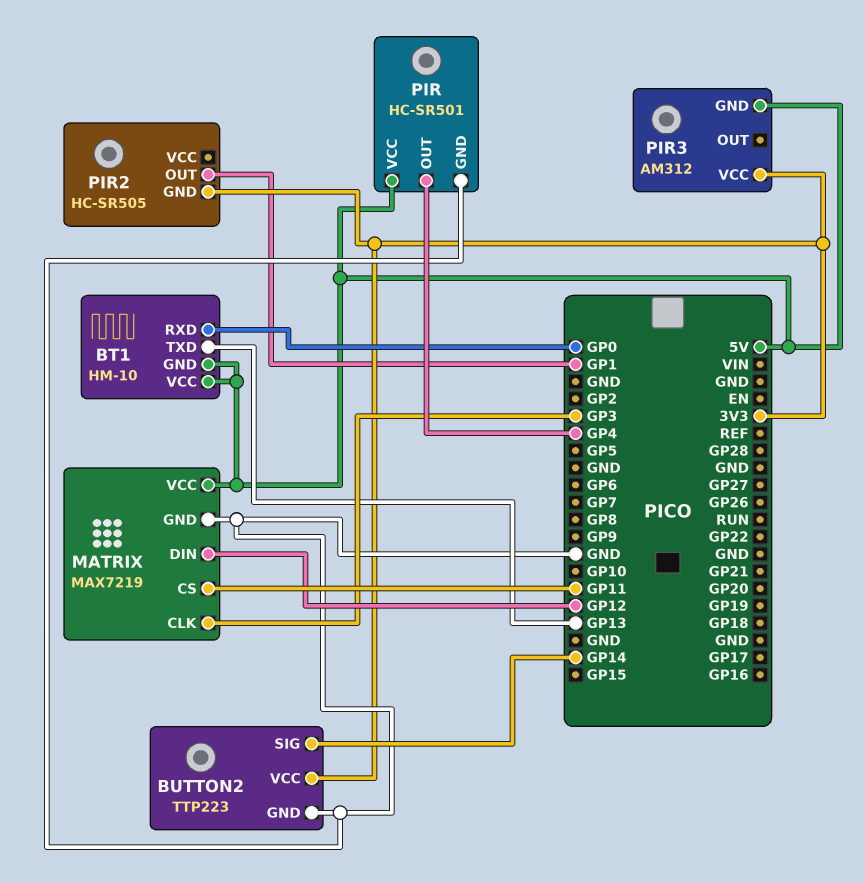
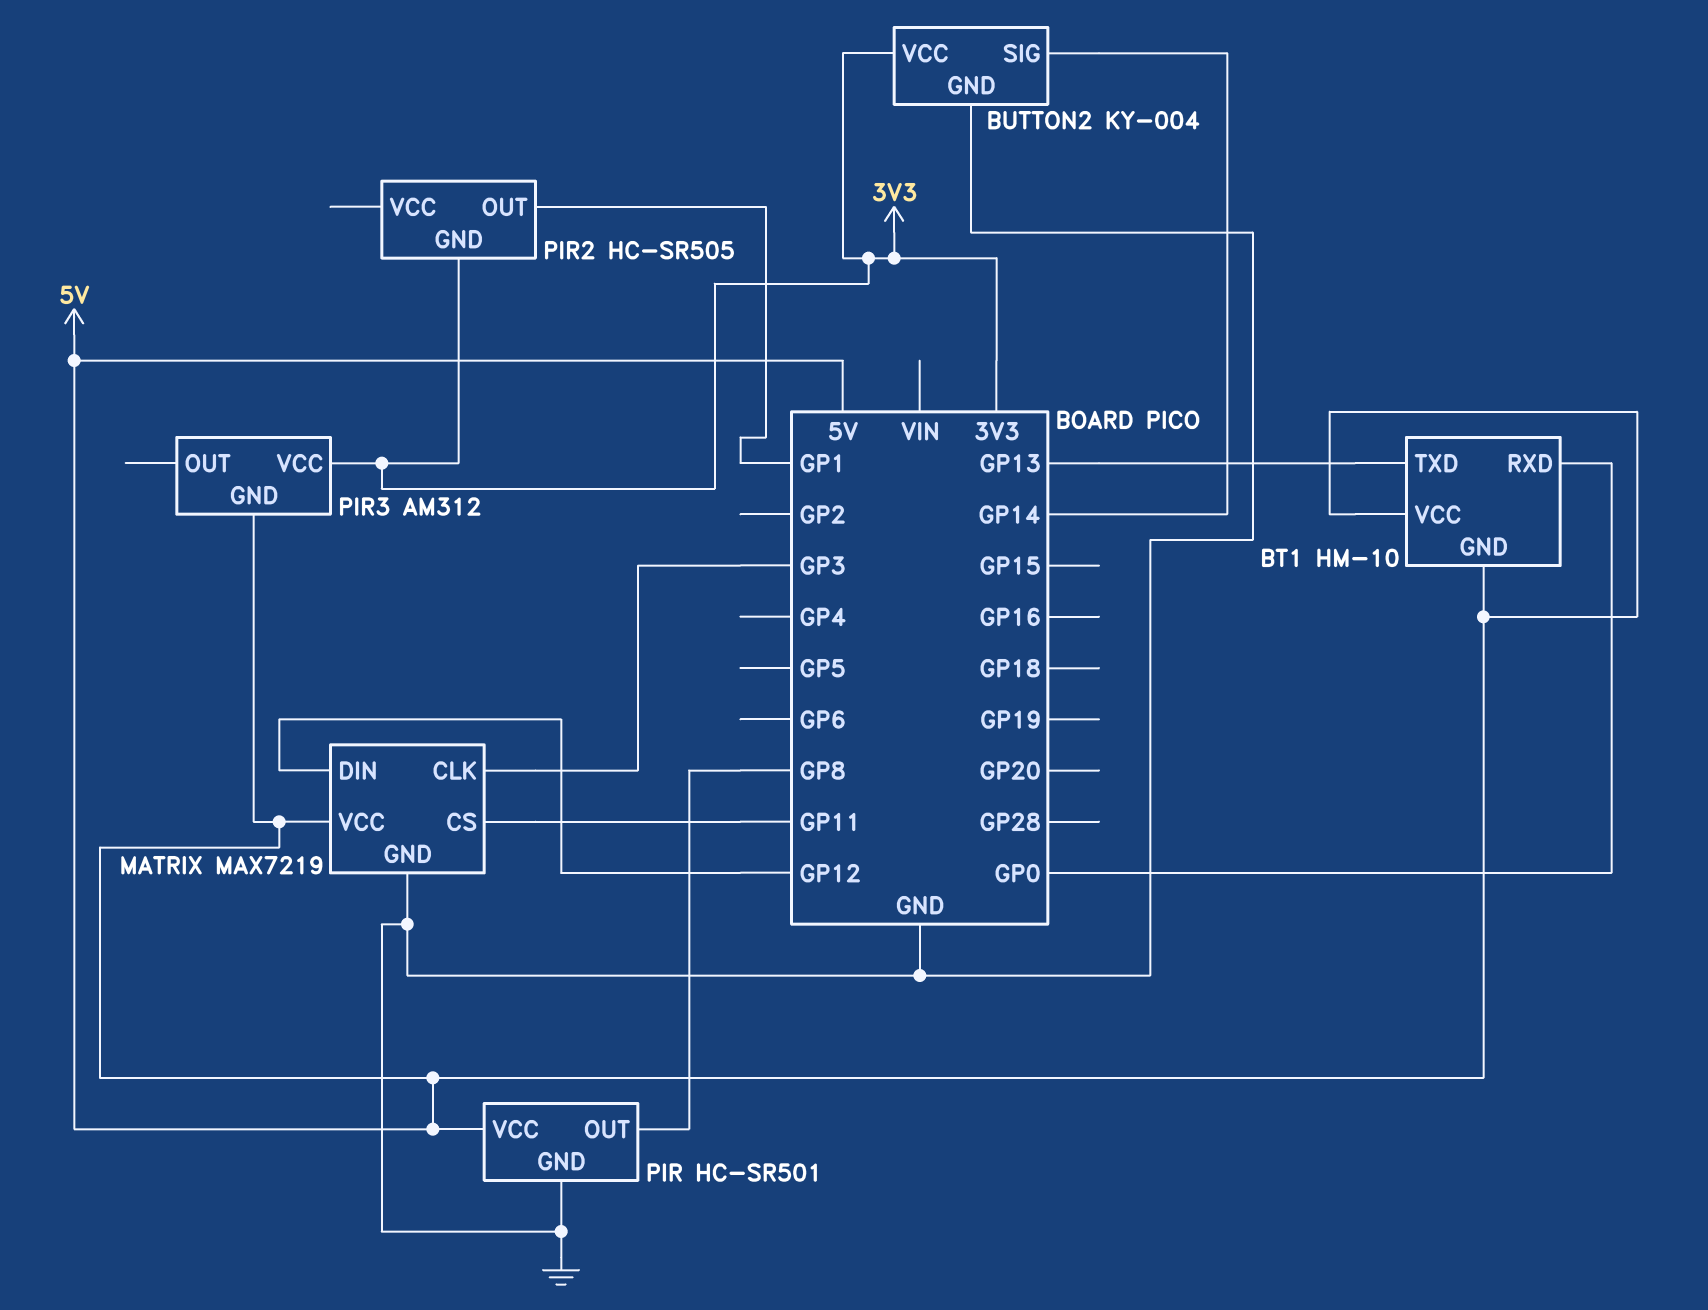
BUTTON2: TTP223 -> KY-004
PIR pin OUT: GP4 -> GP8

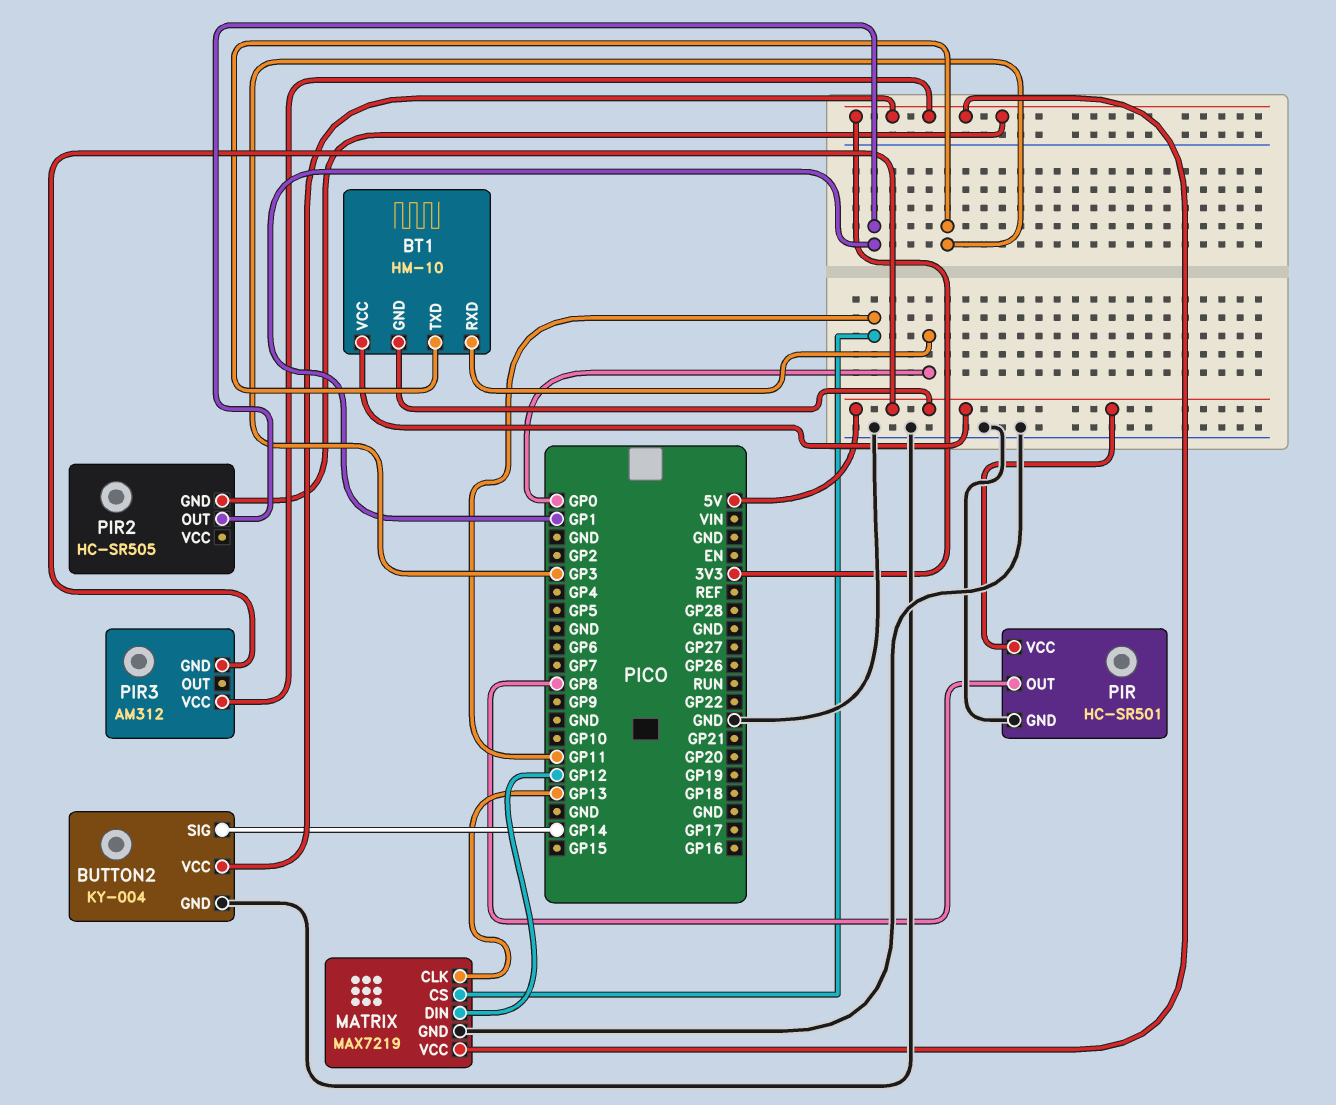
BT1 pin TXD: GP13 -> GP3
MATRIX pin CLK: GP3 -> GP13
MATRIX pin VCC: 5V -> 3V3

